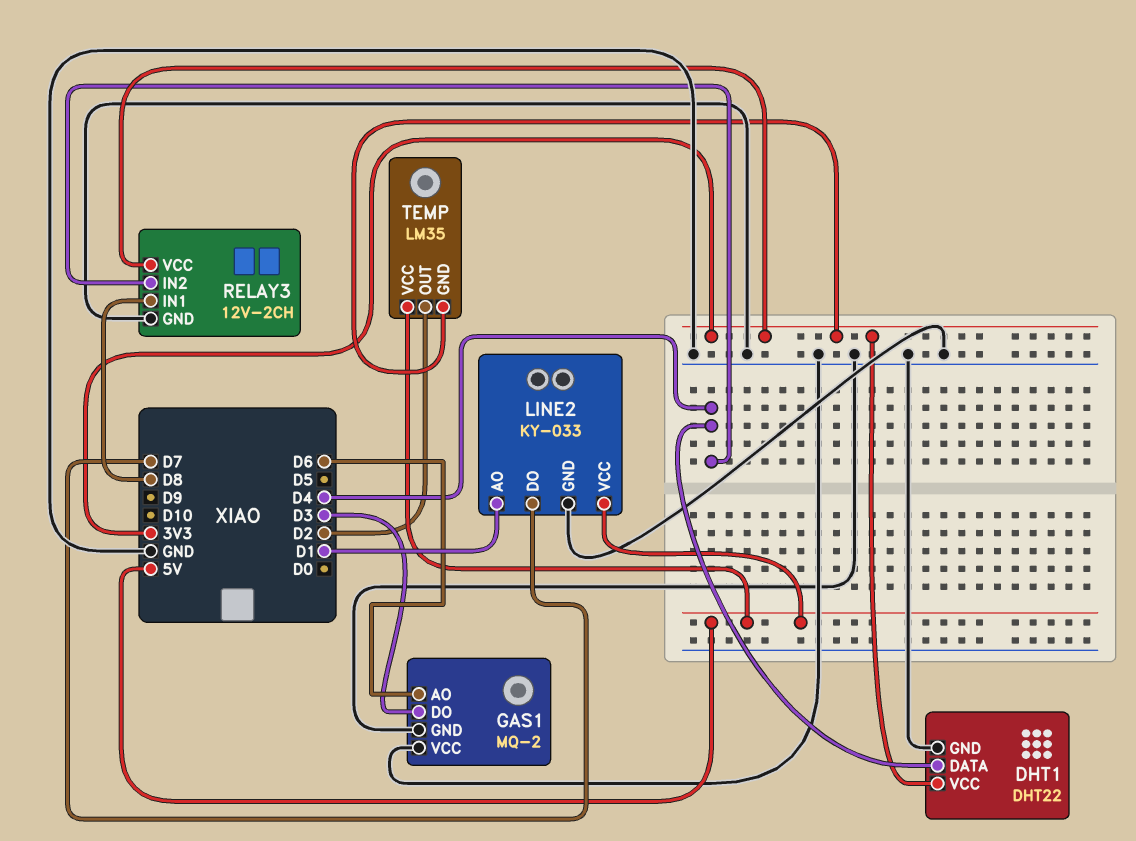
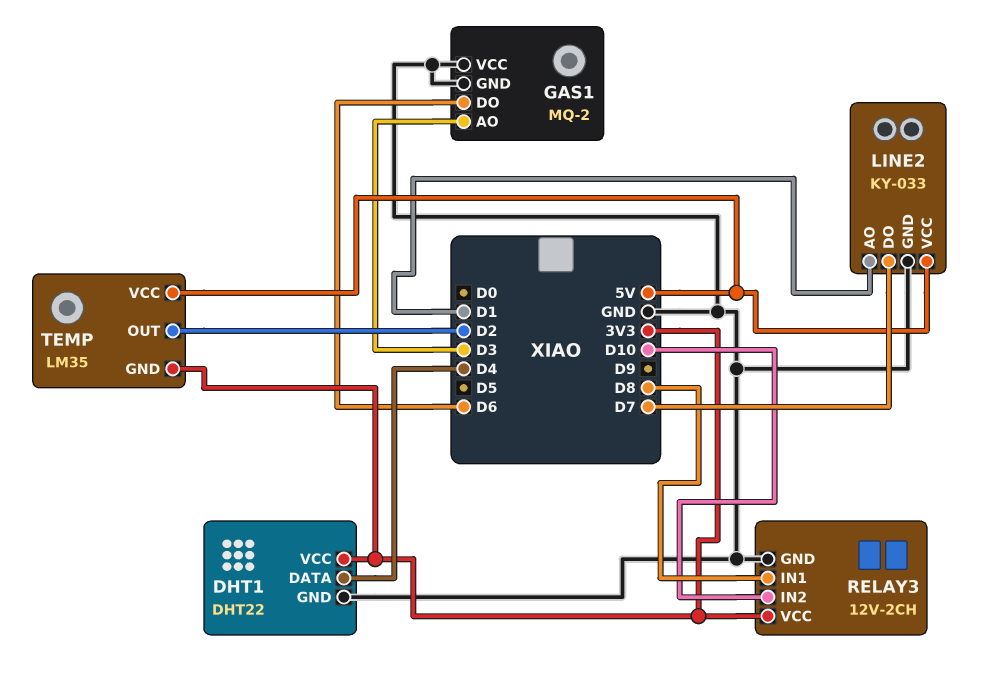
GAS1 pin AO: D6 -> D3
GAS1 pin DO: D3 -> D6
RELAY3 pin IN2: D4 -> D10

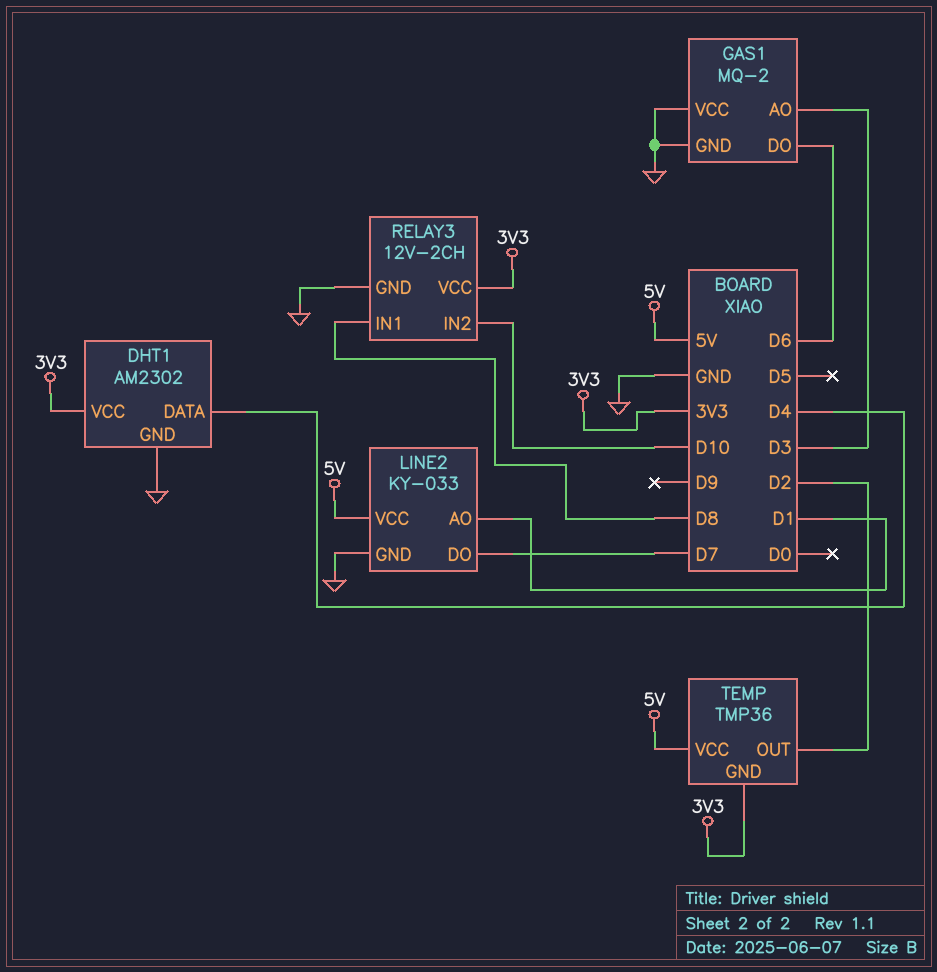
DHT1: DHT22 -> AM2302
TEMP: LM35 -> TMP36

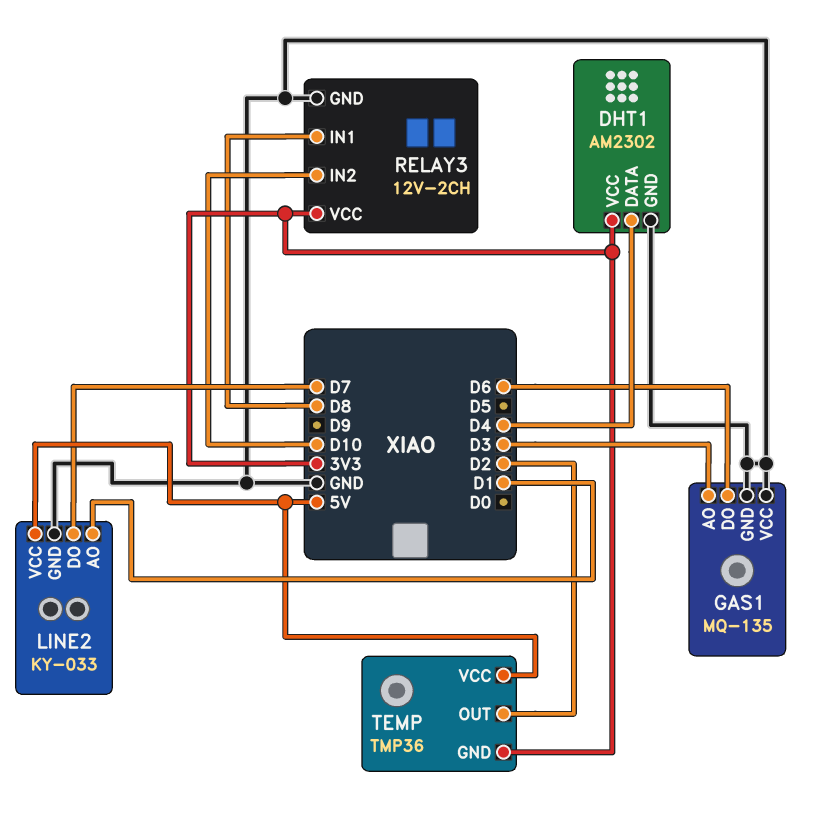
GAS1: MQ-2 -> MQ-135

